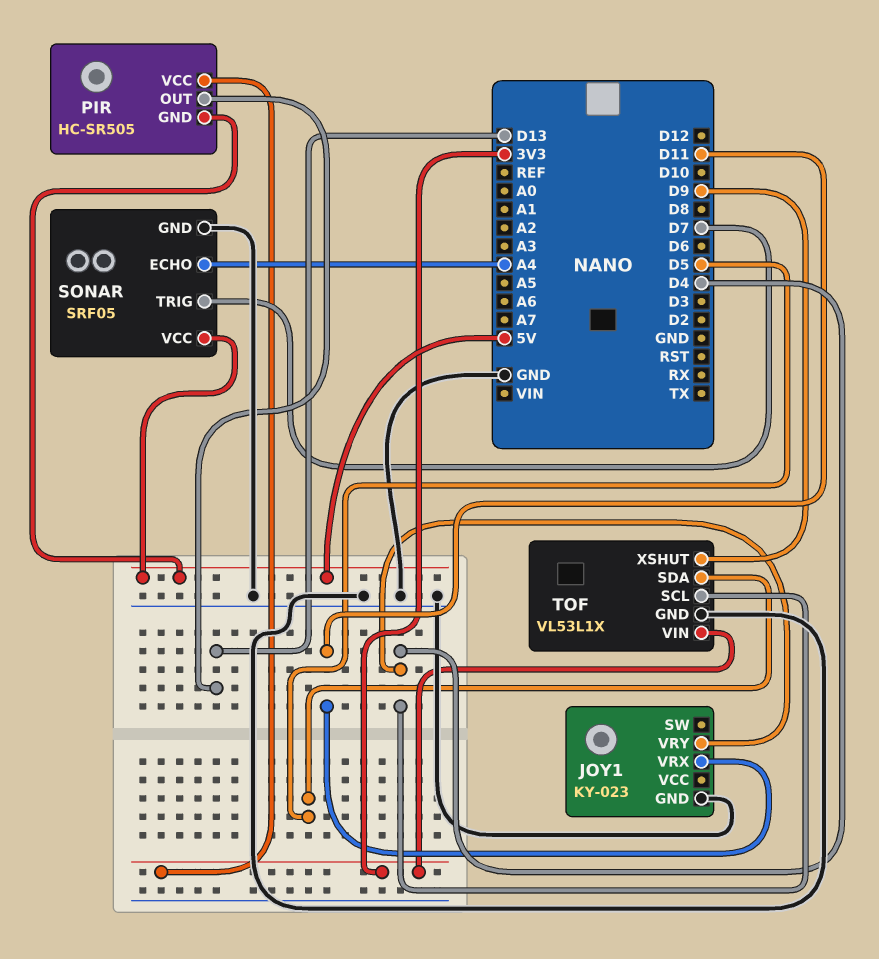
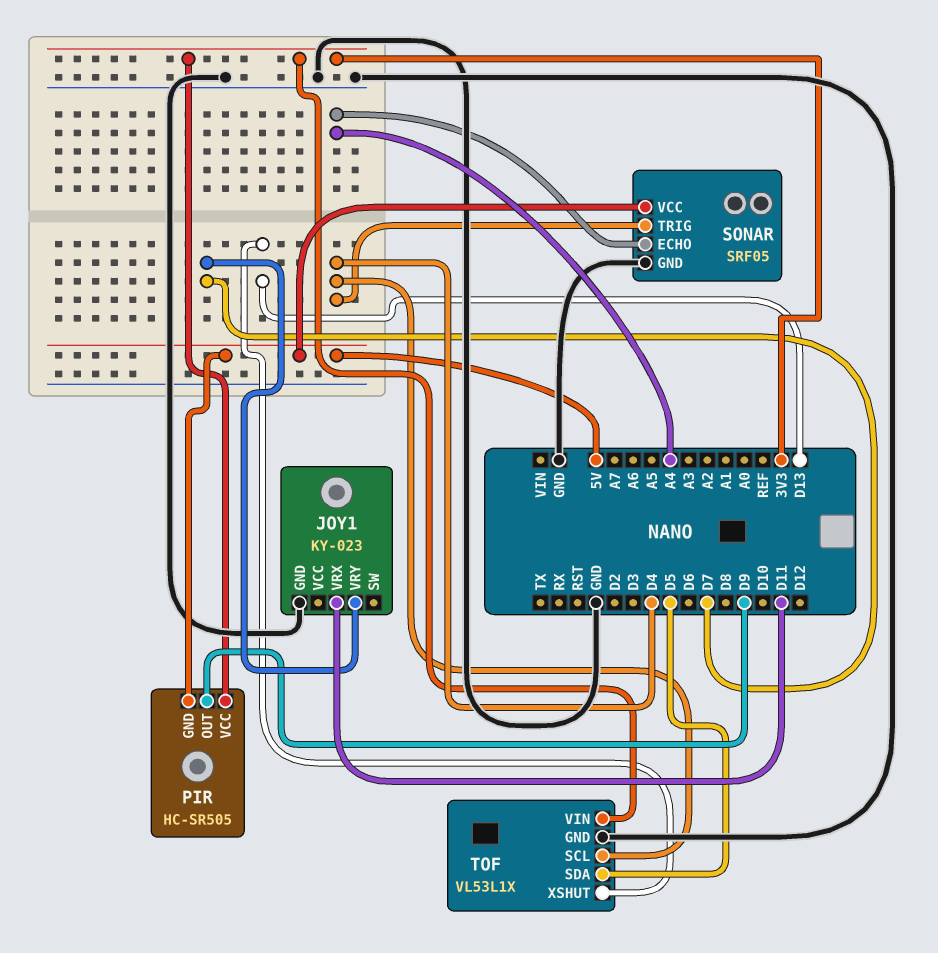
JOY1 pin VRY: D4 -> D7
PIR pin OUT: D13 -> D9
SONAR pin TRIG: D7 -> D4
TOF pin XSHUT: D9 -> D13

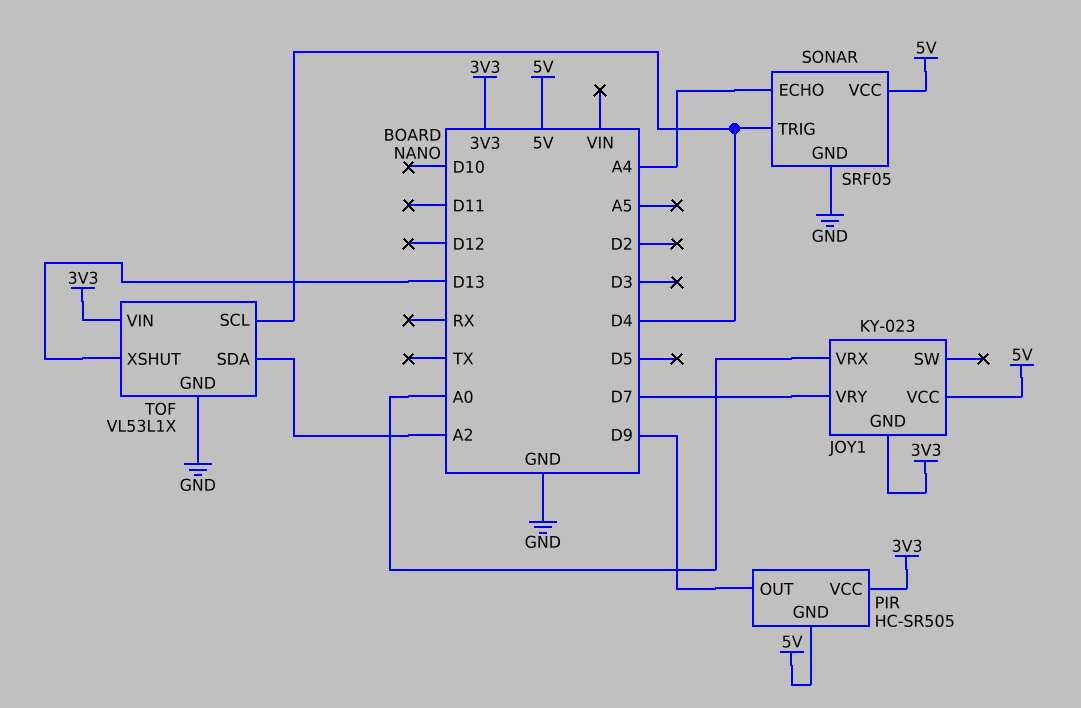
JOY1 pin GND: GND -> 3V3
JOY1 pin VCC: none -> 5V
JOY1 pin VRX: D11 -> A0
TOF pin SDA: D5 -> A2

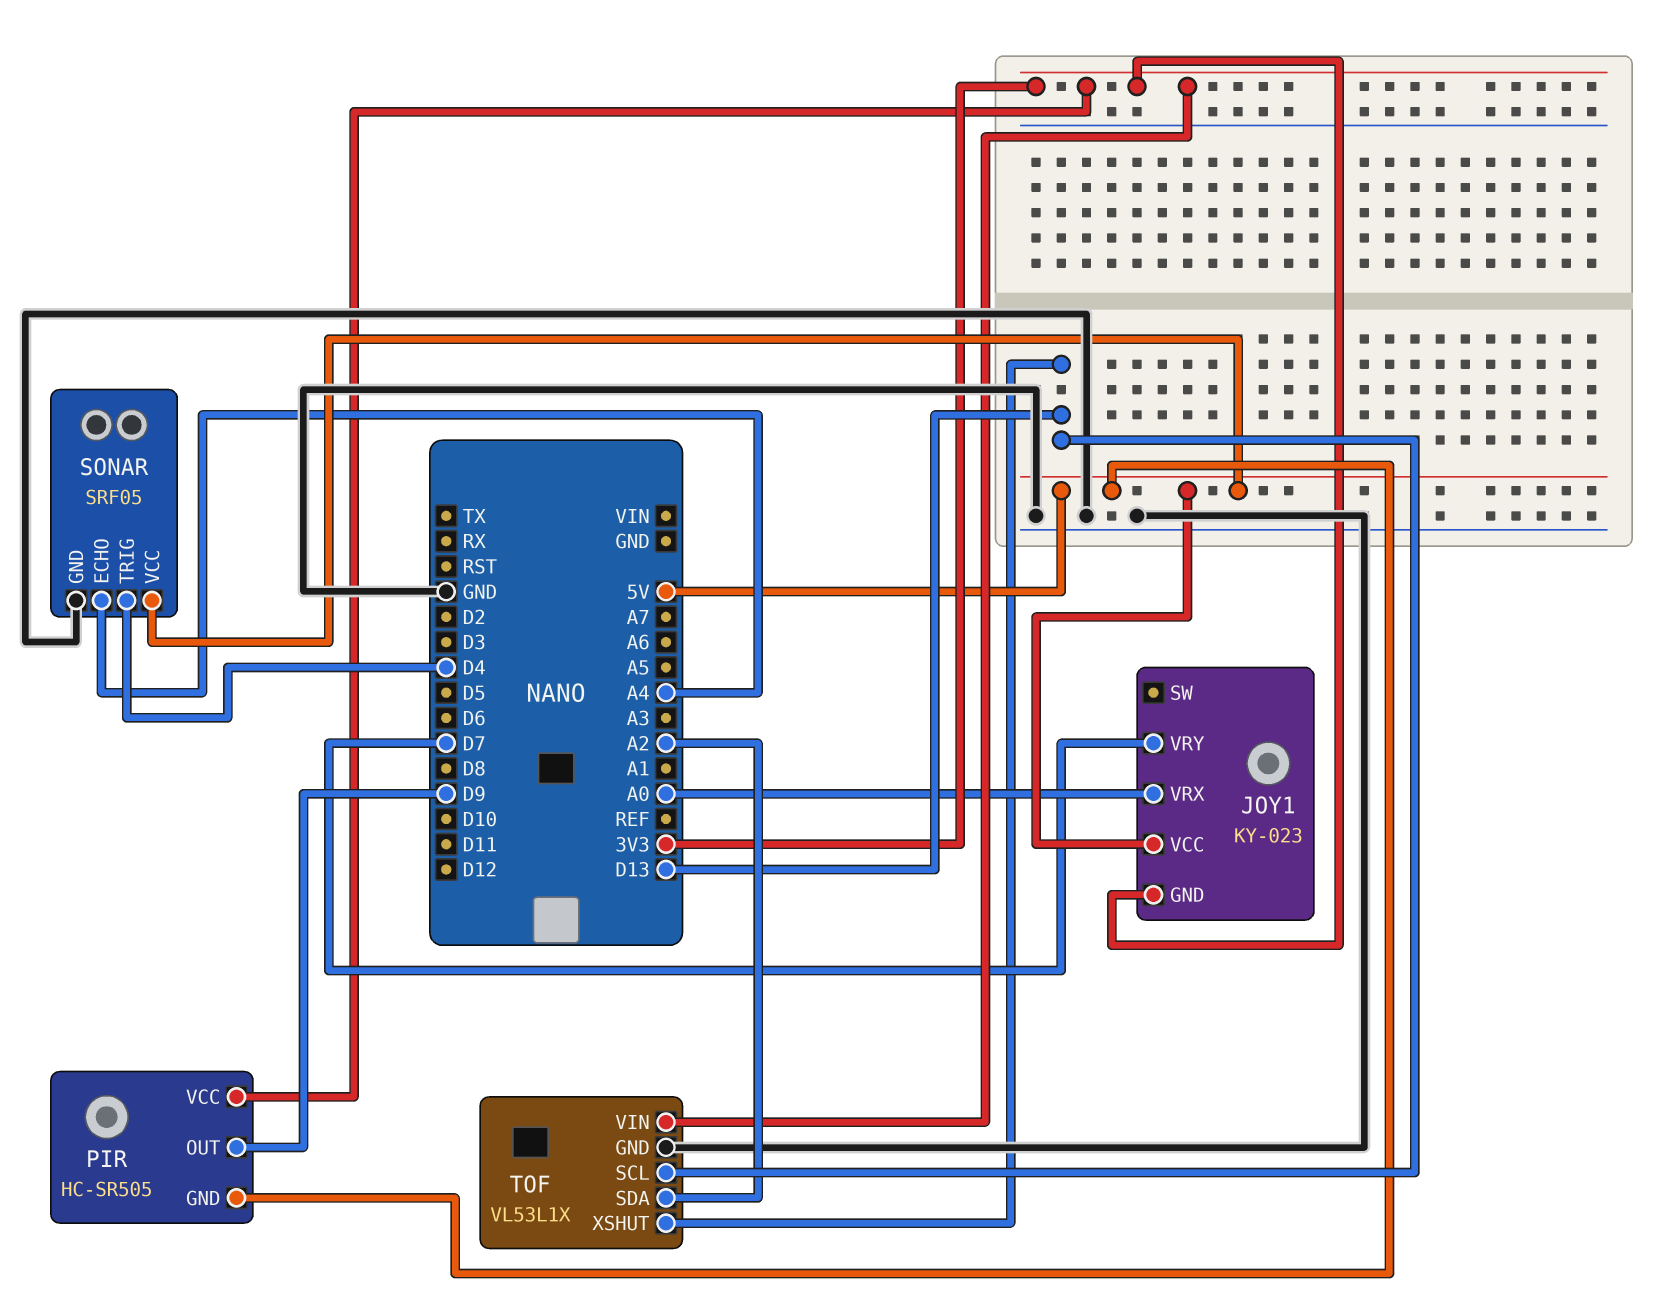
TOF pin SCL: D4 -> D13

